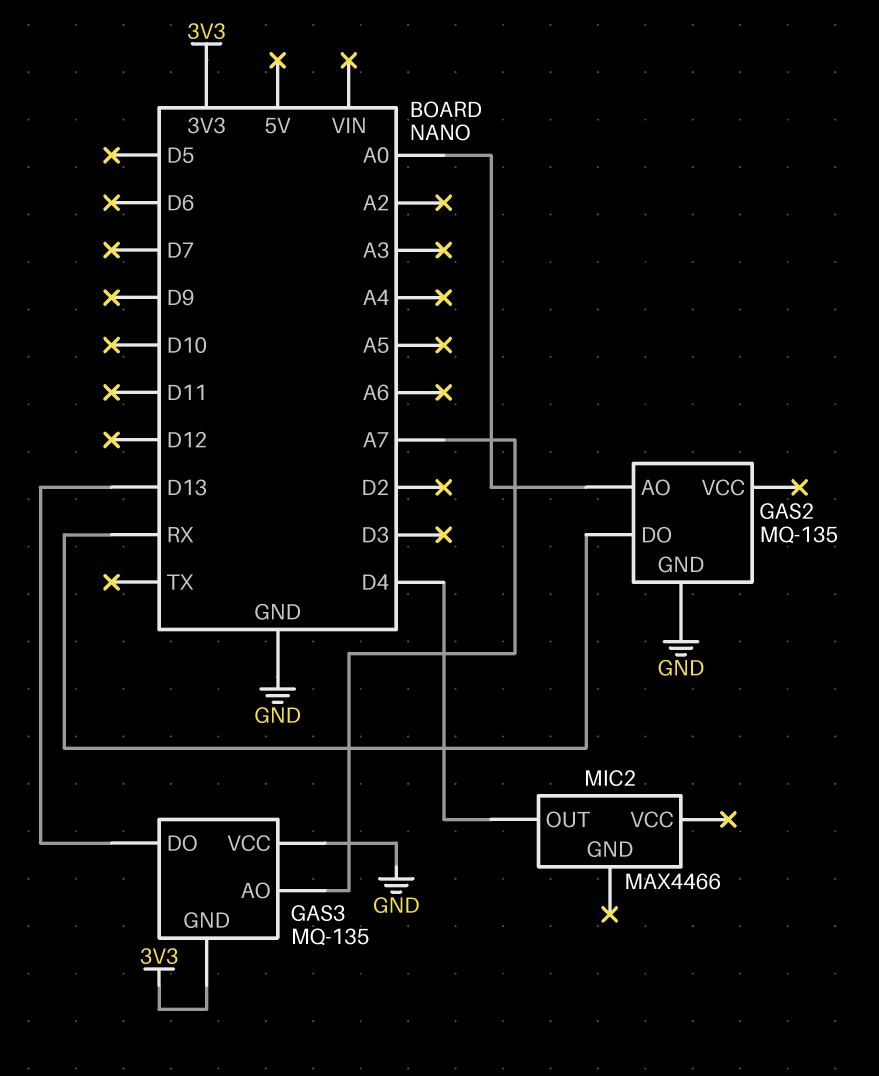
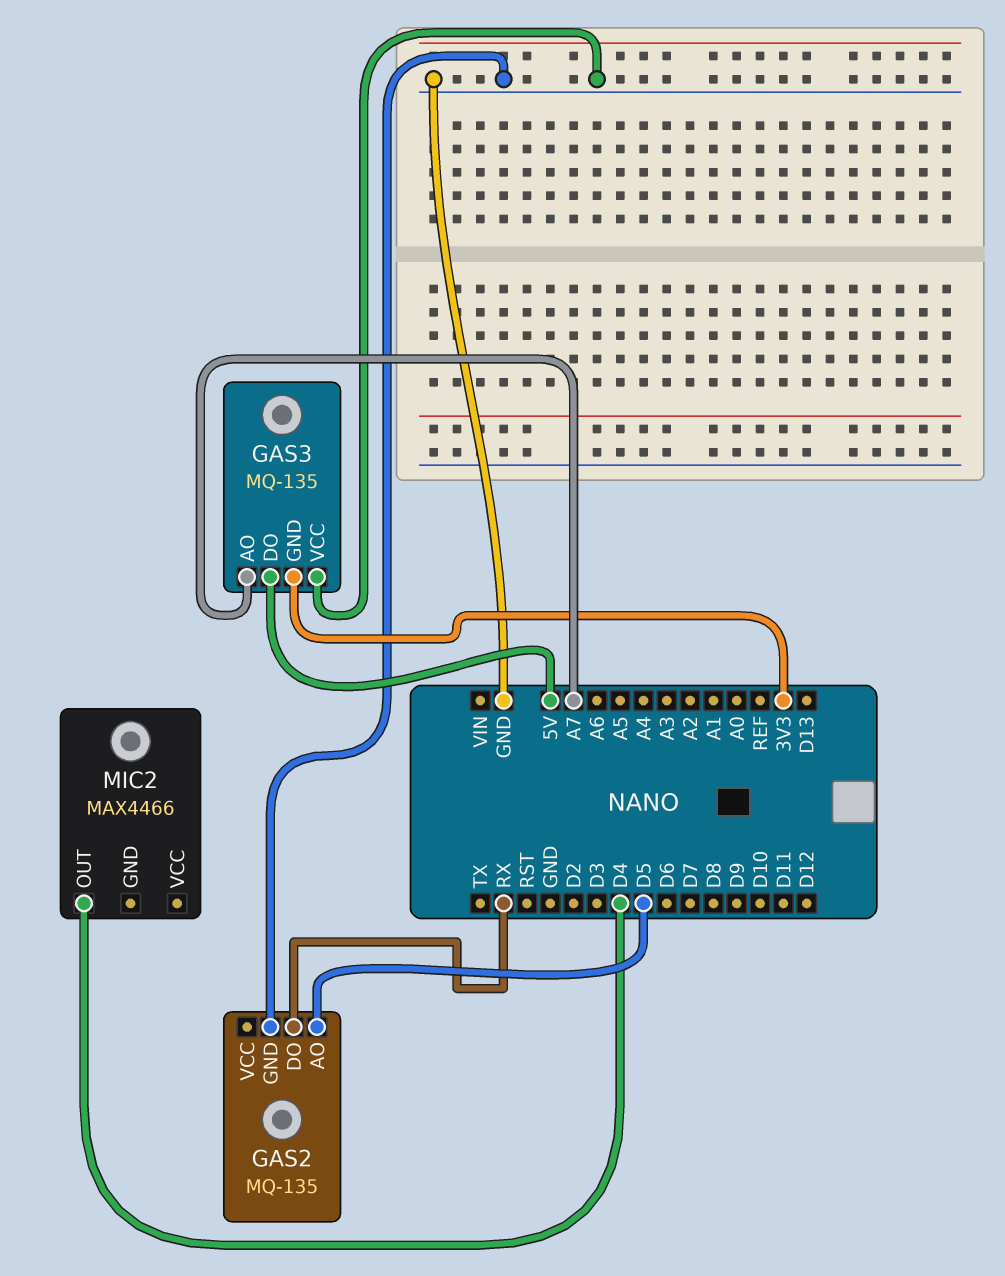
GAS2 pin AO: A0 -> D5
GAS3 pin DO: D13 -> 5V

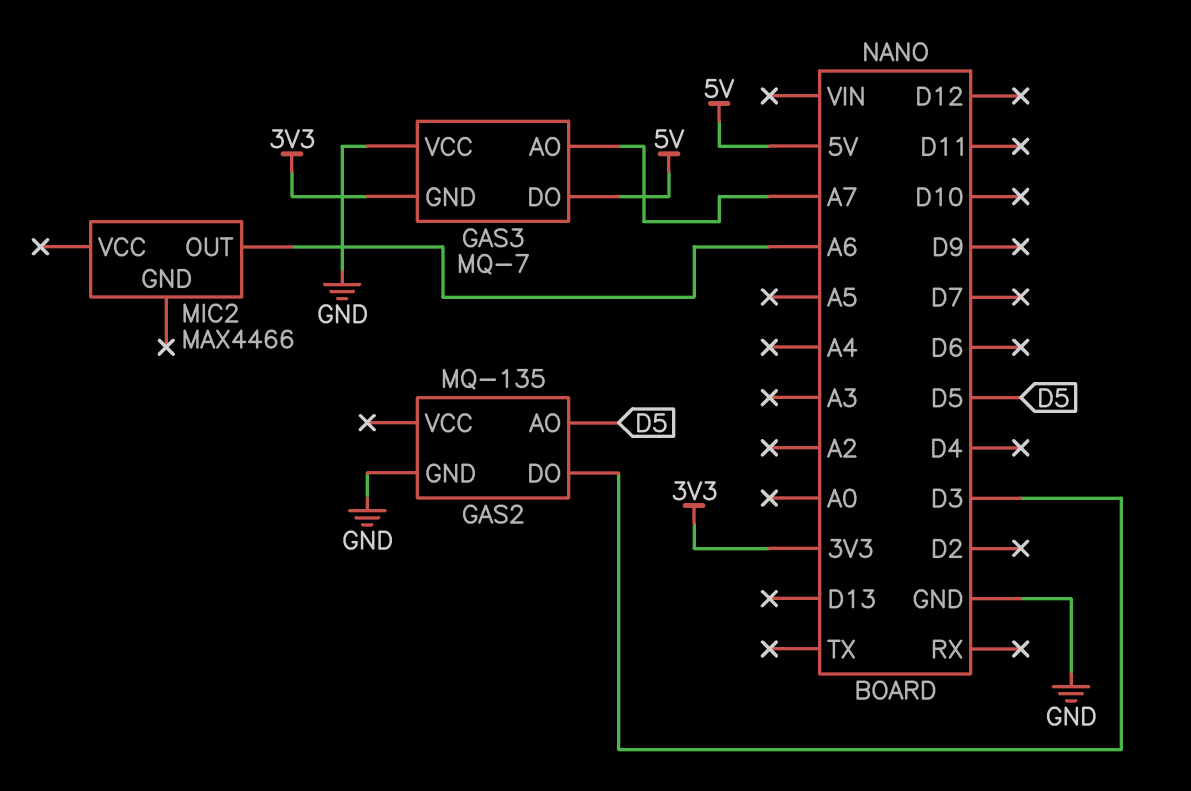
GAS2 pin DO: RX -> D3
GAS3: MQ-135 -> MQ-7
MIC2 pin OUT: D4 -> A6

